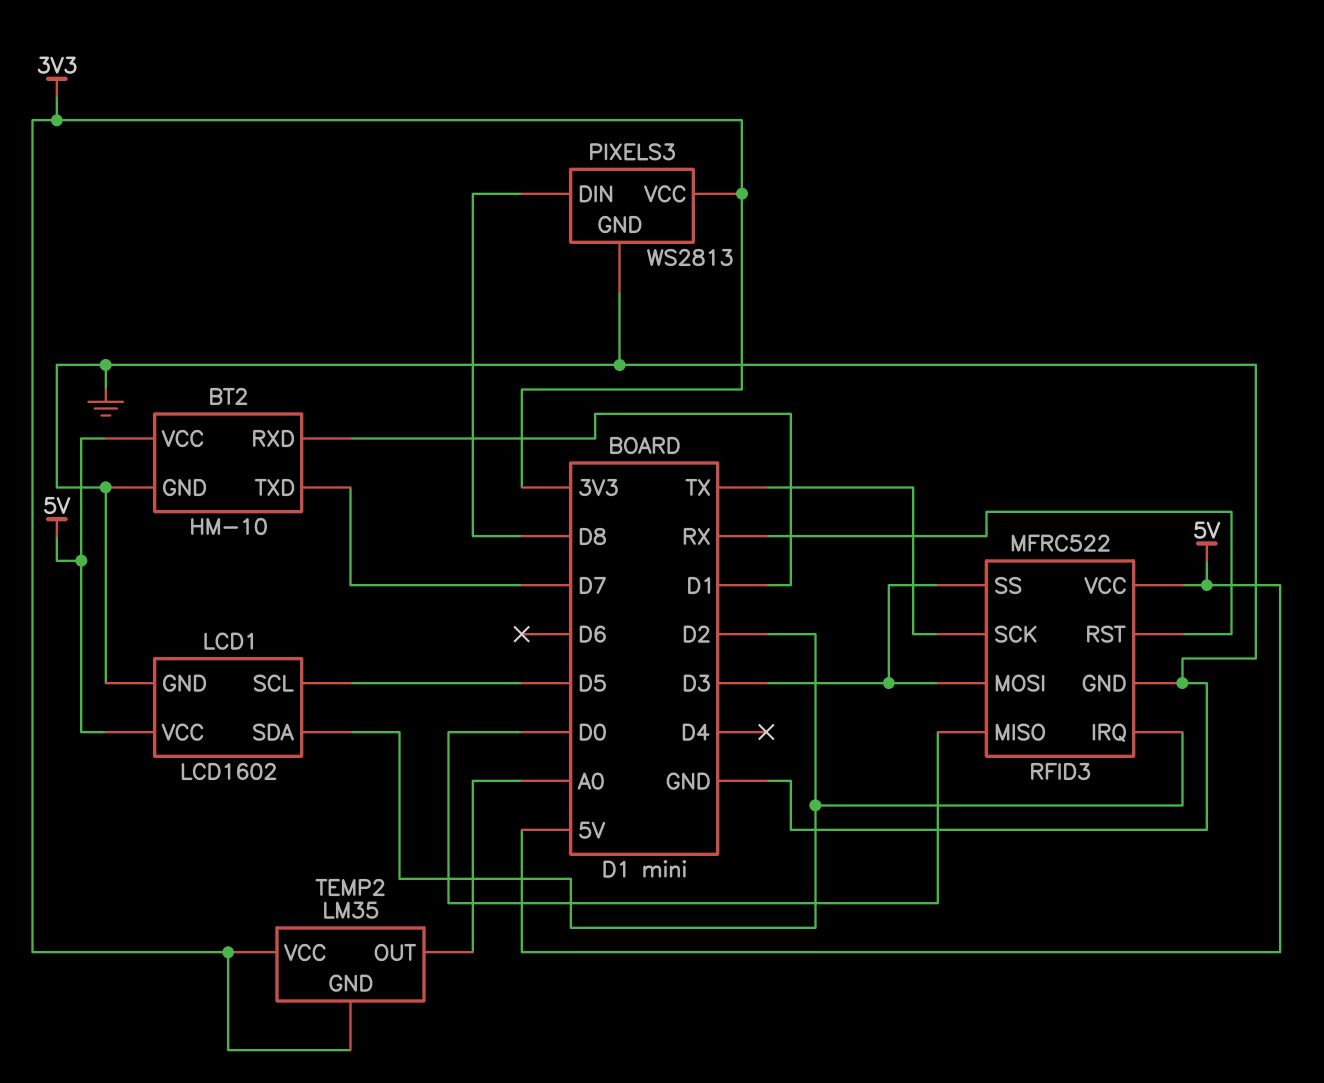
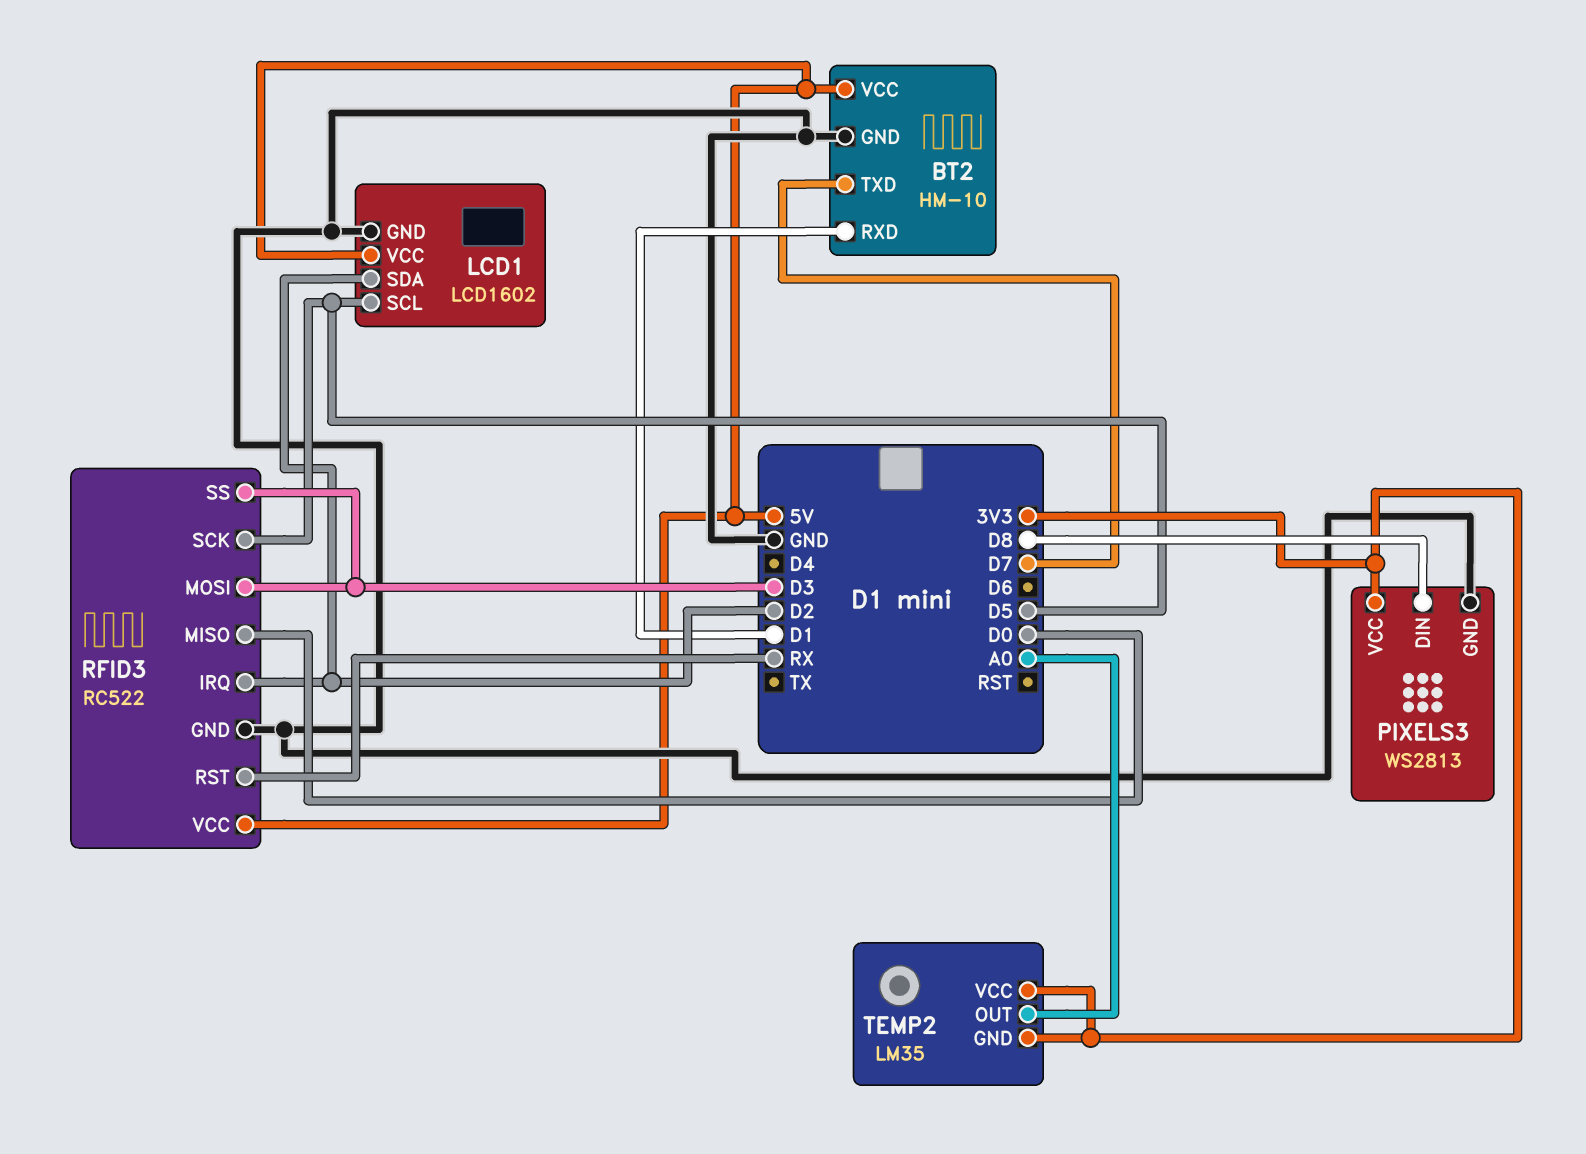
RFID3: MFRC522 -> RC522
RFID3 pin SCK: TX -> D5

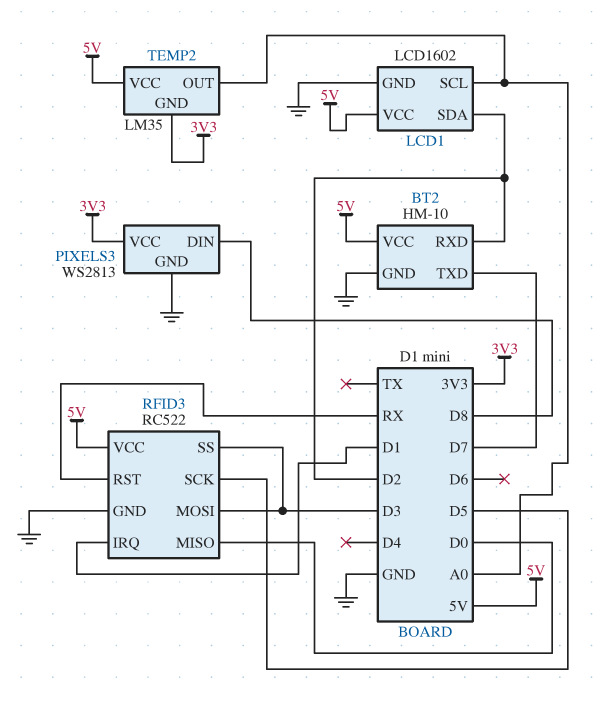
BT2 pin RXD: D1 -> D2
LCD1 pin SCL: D5 -> A0
RFID3 pin IRQ: D2 -> D1
TEMP2 pin VCC: 3V3 -> 5V

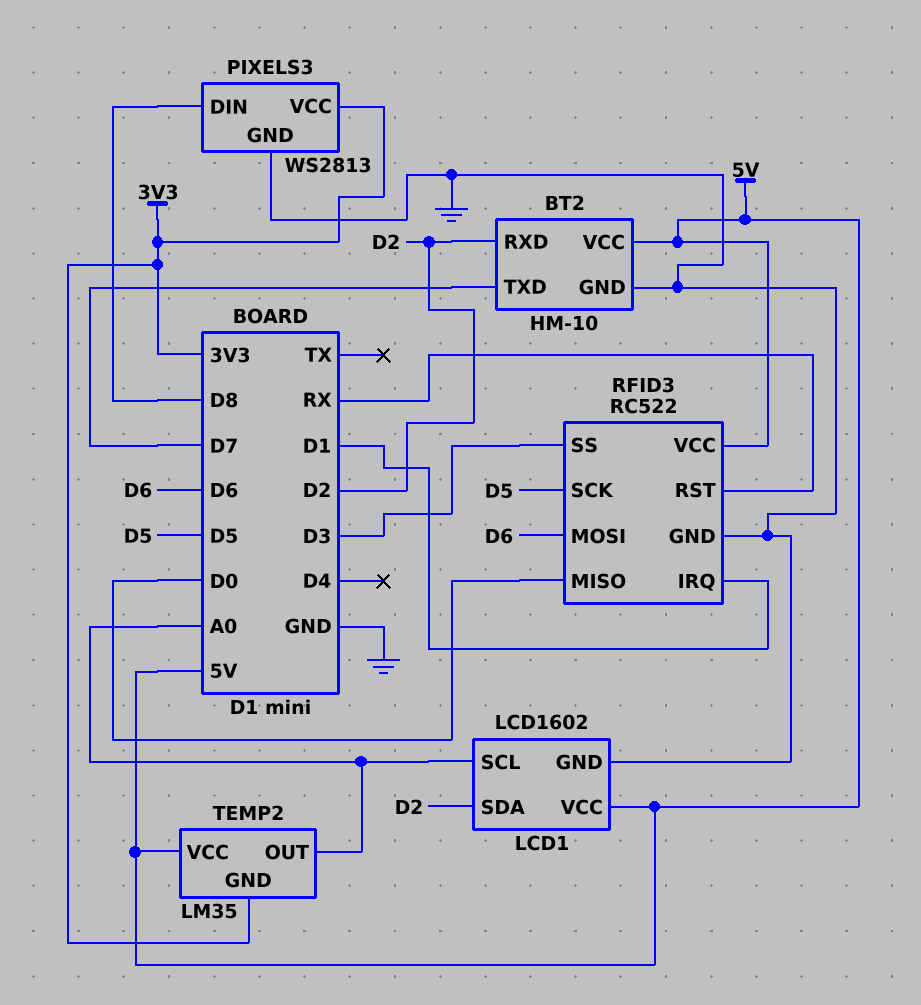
RFID3 pin MOSI: D3 -> D6

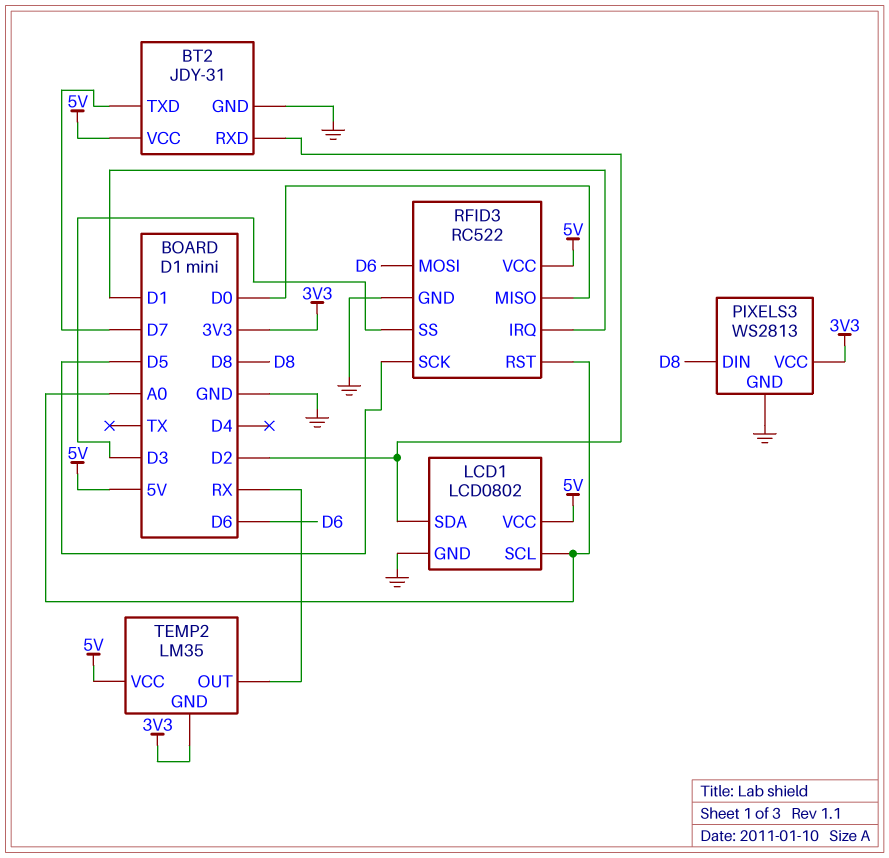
BT2: HM-10 -> JDY-31
LCD1: LCD1602 -> LCD0802
RFID3 pin RST: RX -> A0
TEMP2 pin OUT: A0 -> RX

